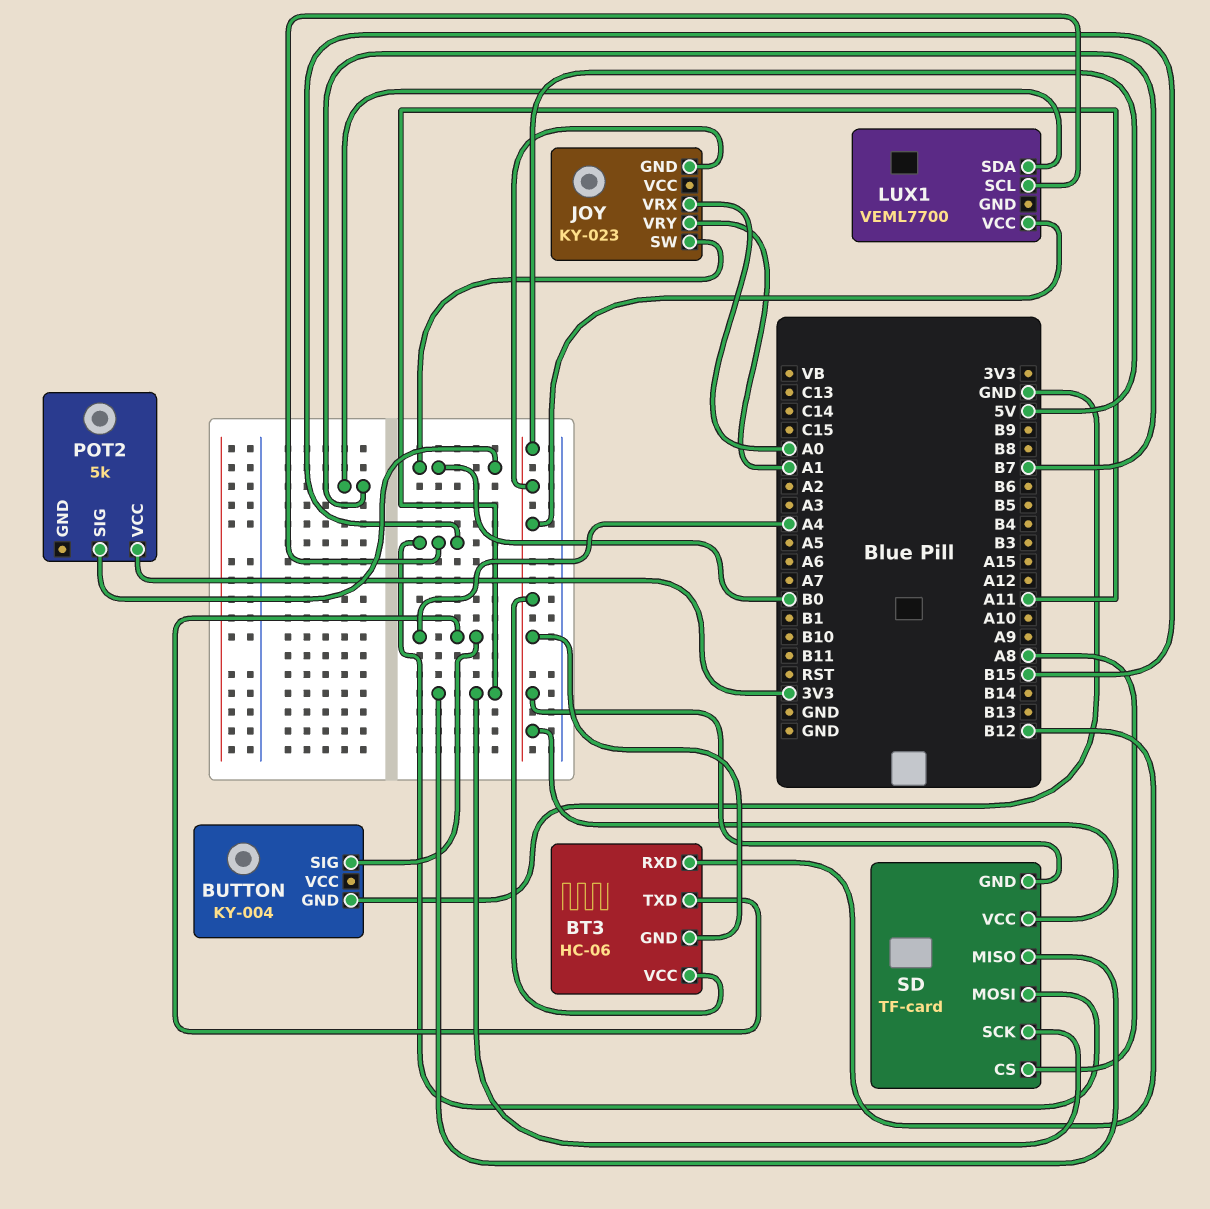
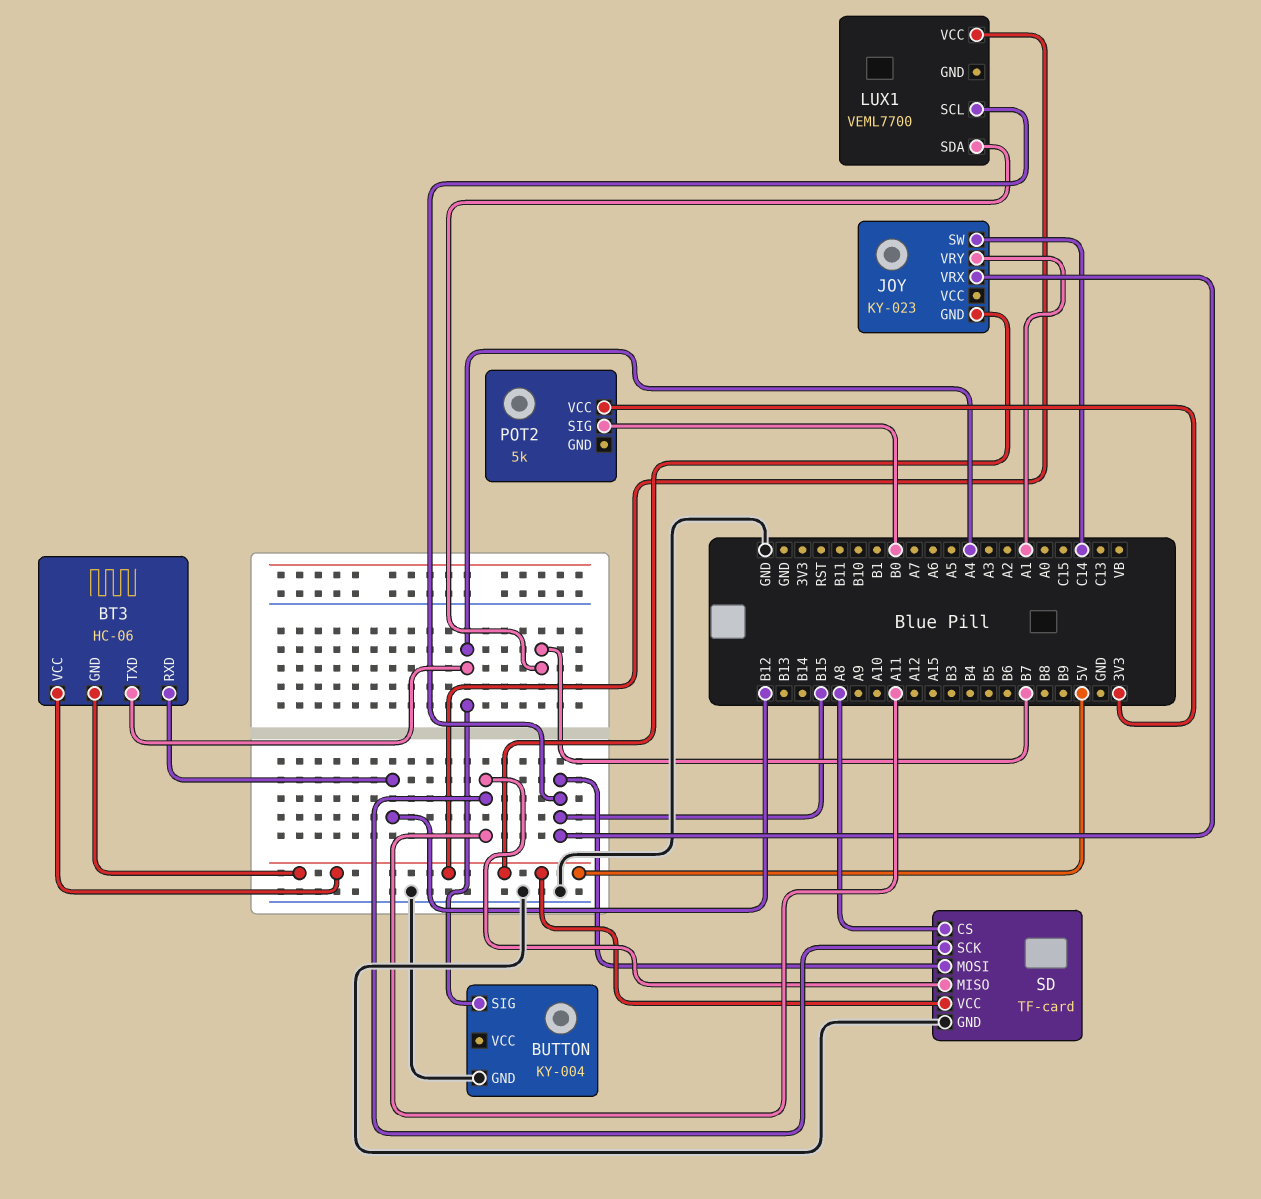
JOY pin SW: B0 -> C14
JOY pin VRX: A0 -> B15
SD pin GND: 5V -> GND

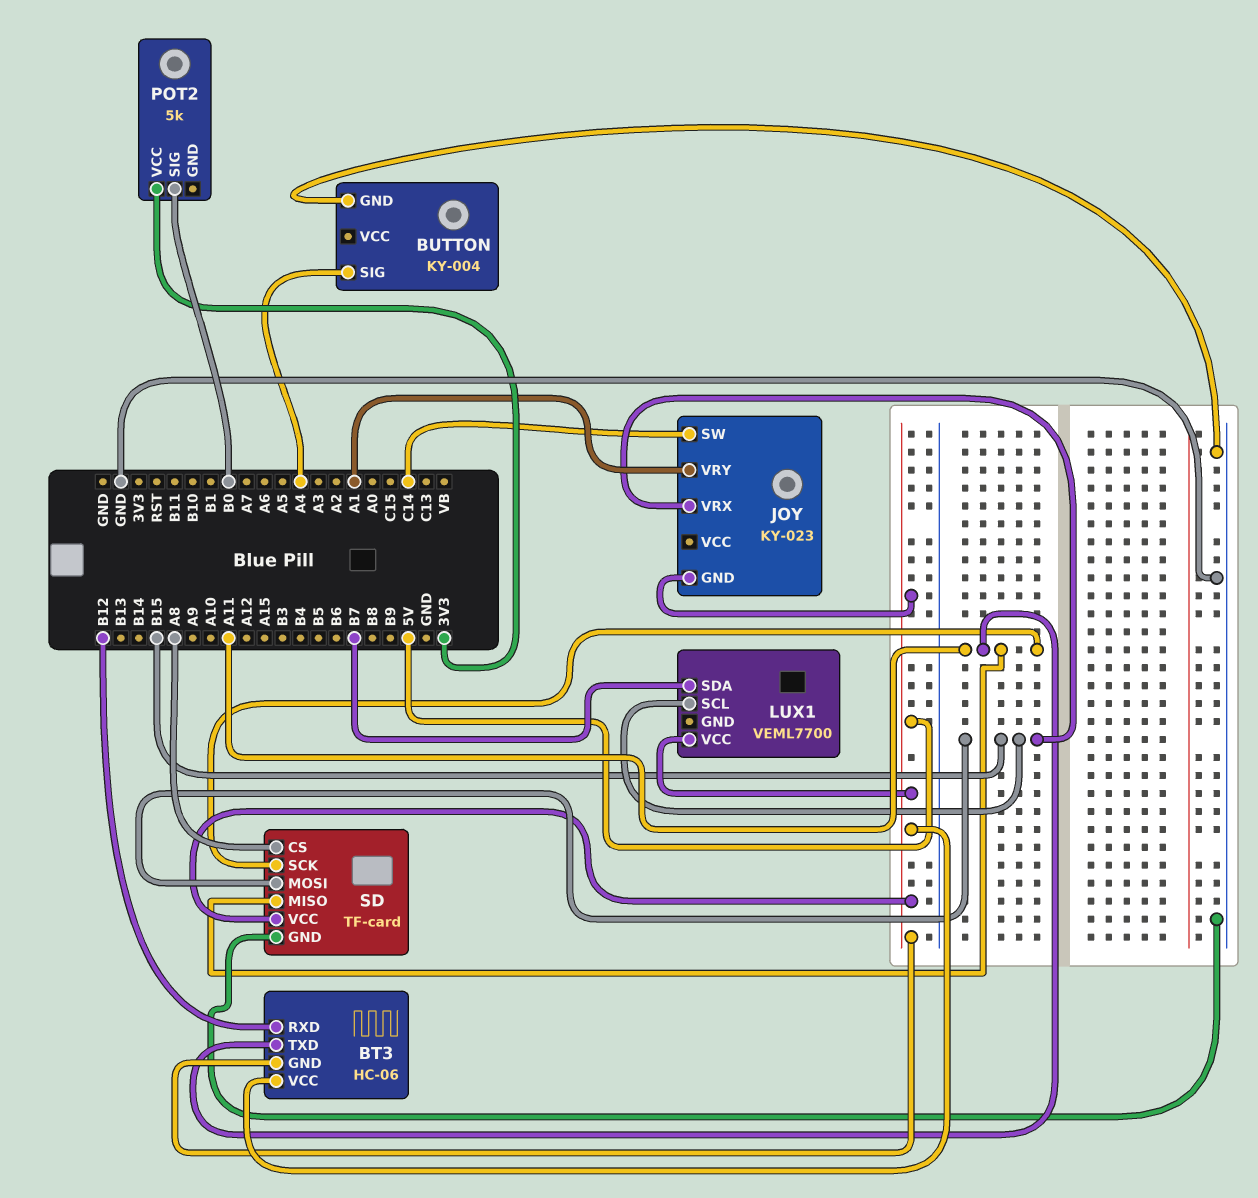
BT3 pin TXD: A4 -> A11

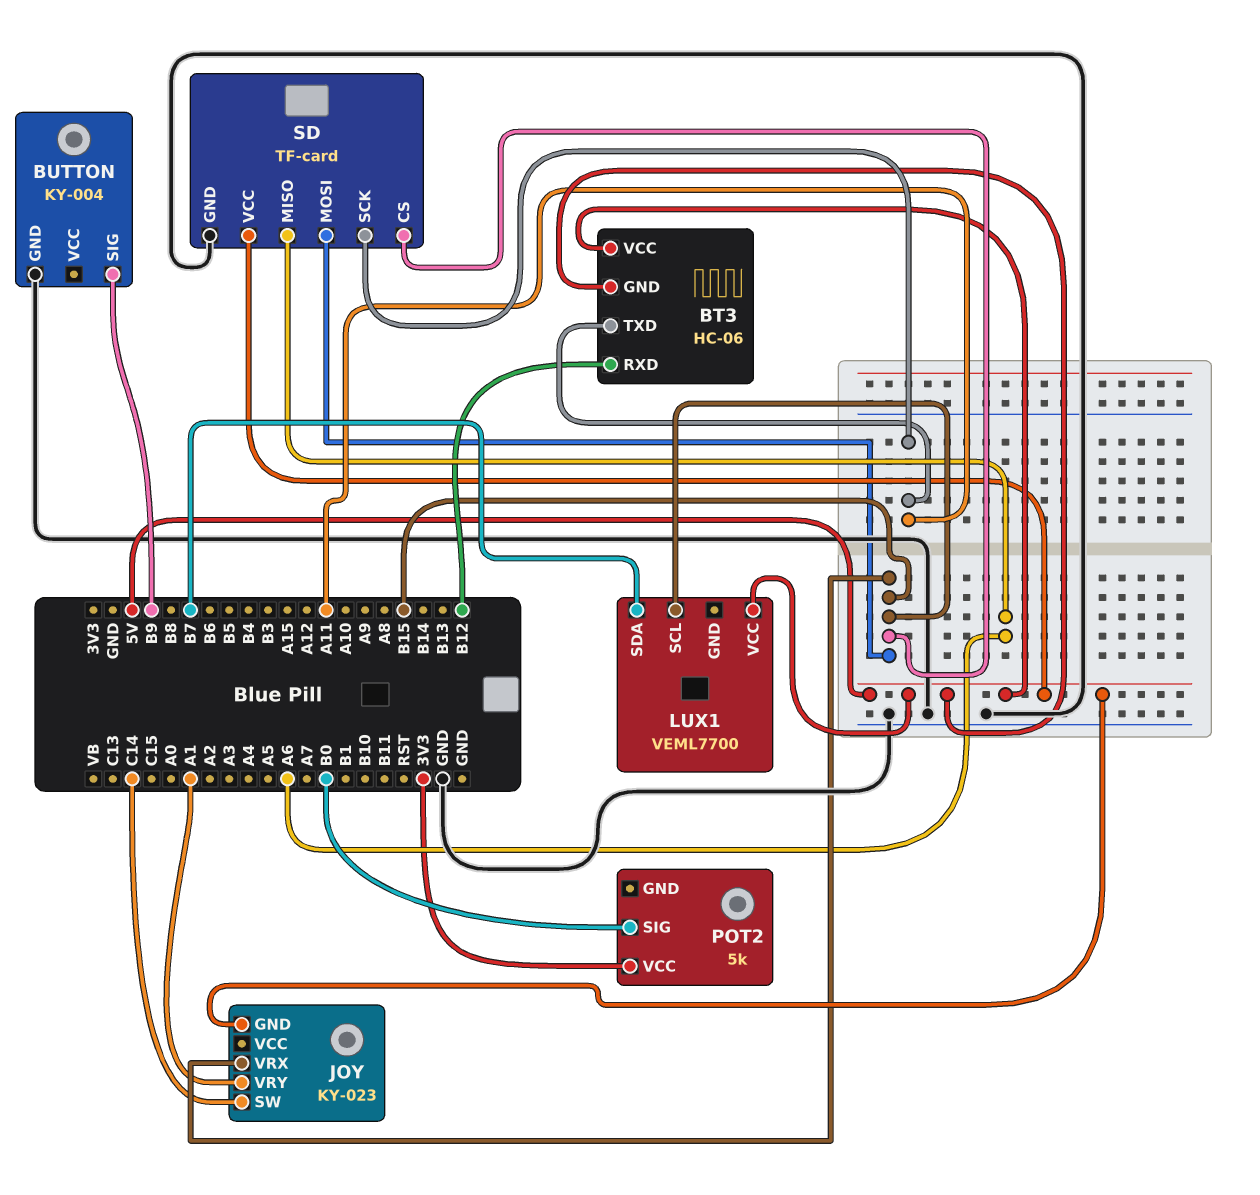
BUTTON pin SIG: A4 -> B9
SD pin CS: A8 -> B15
SD pin MISO: A11 -> A6

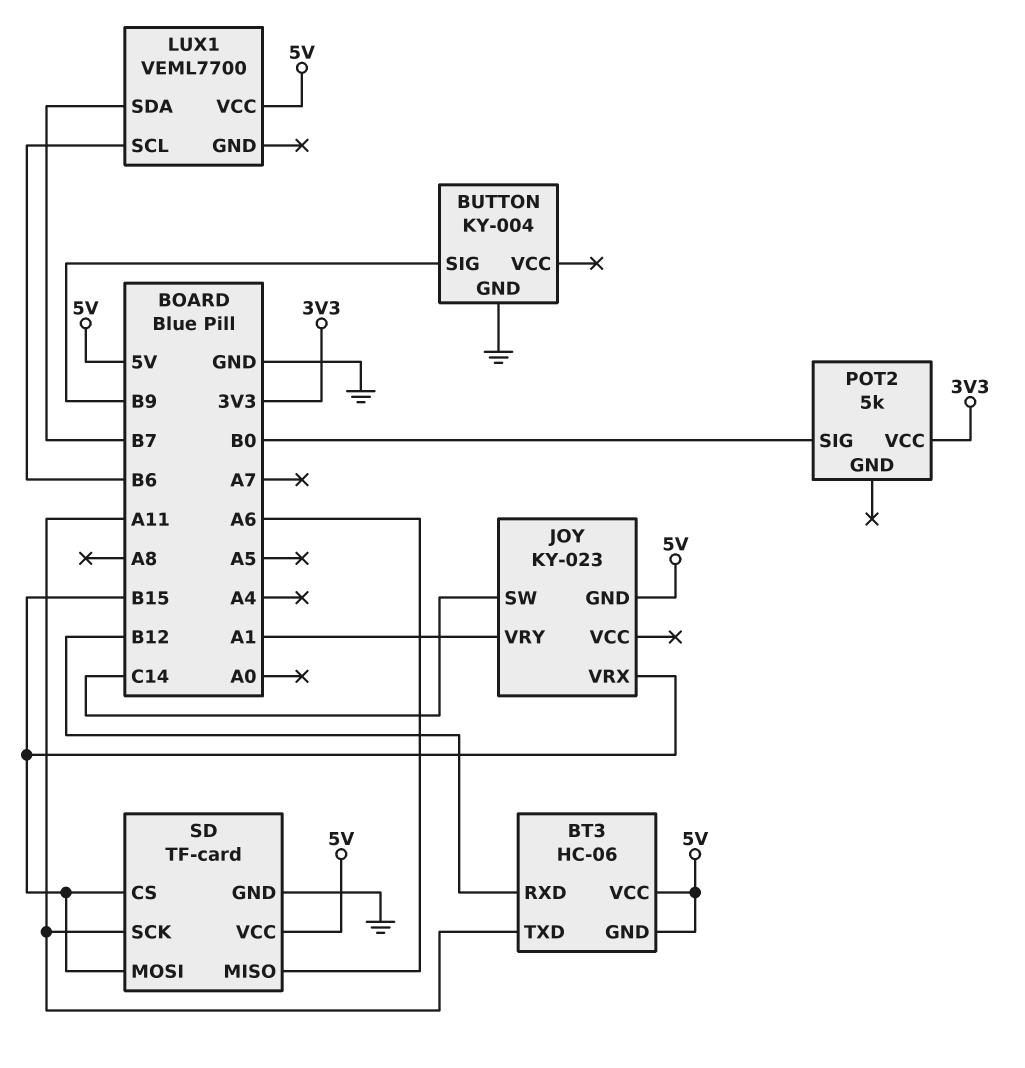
LUX1 pin SCL: B15 -> B6

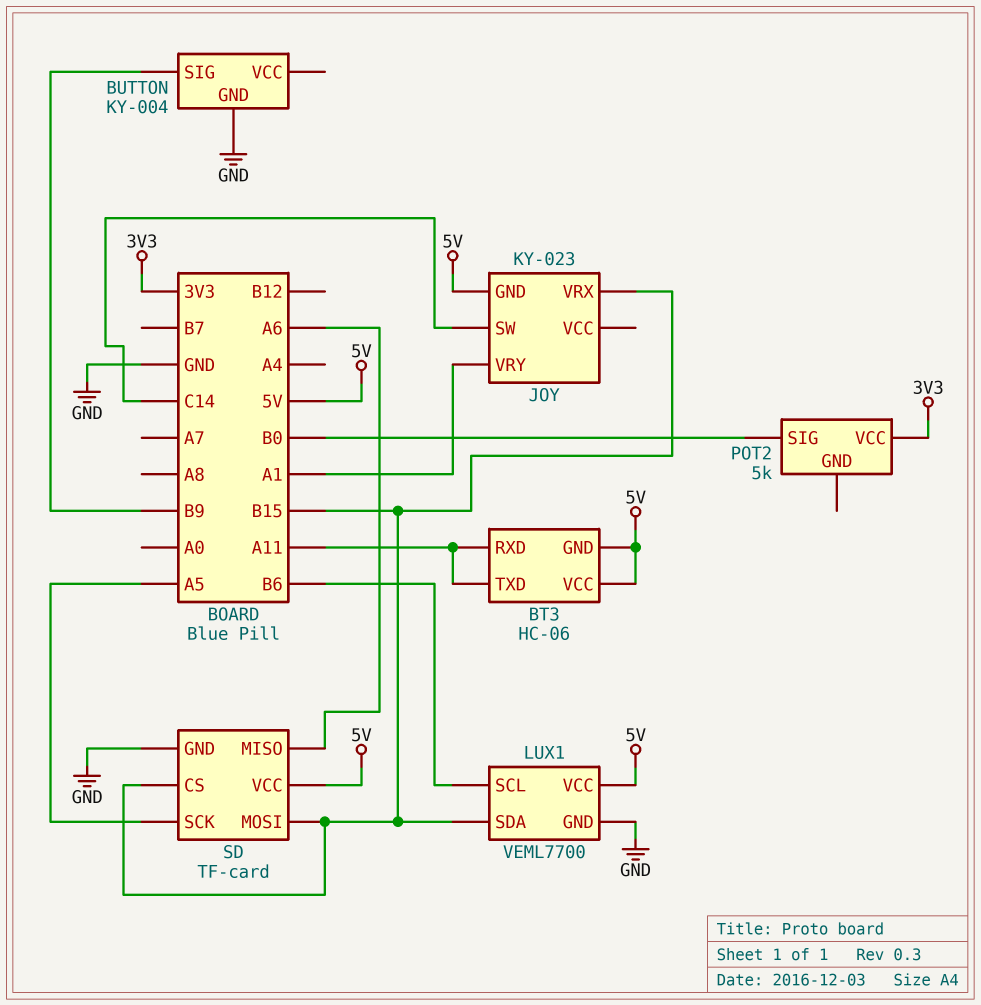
BT3 pin RXD: B12 -> A11
LUX1 pin GND: none -> GND
LUX1 pin SDA: B7 -> B15
SD pin SCK: A11 -> A5

